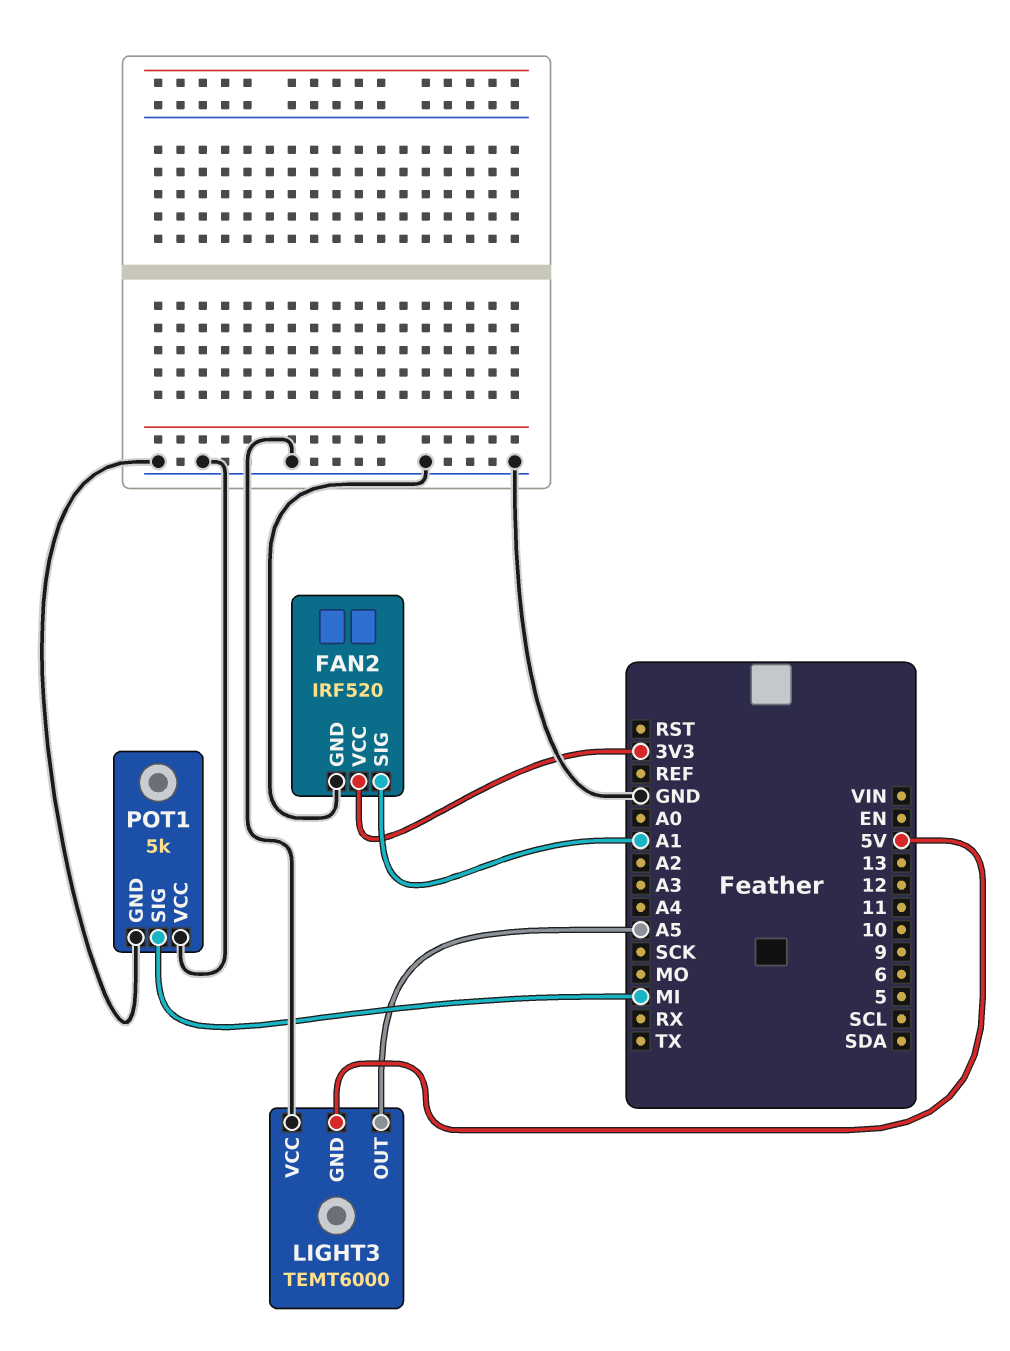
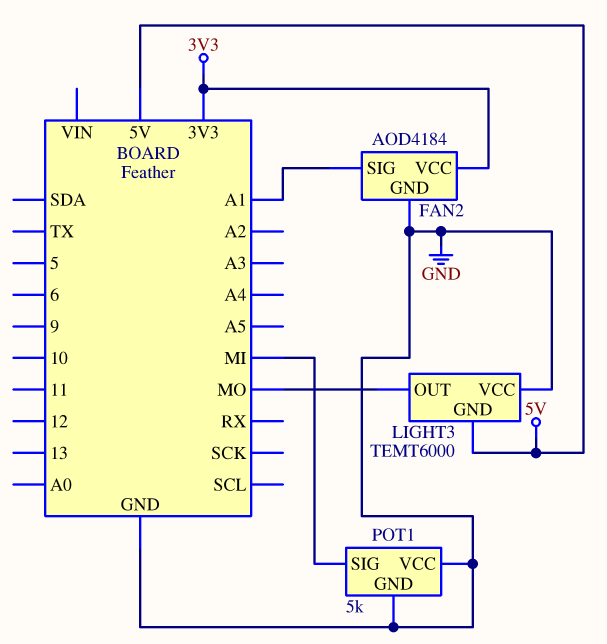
FAN2: IRF520 -> AOD4184
LIGHT3 pin OUT: A5 -> MO

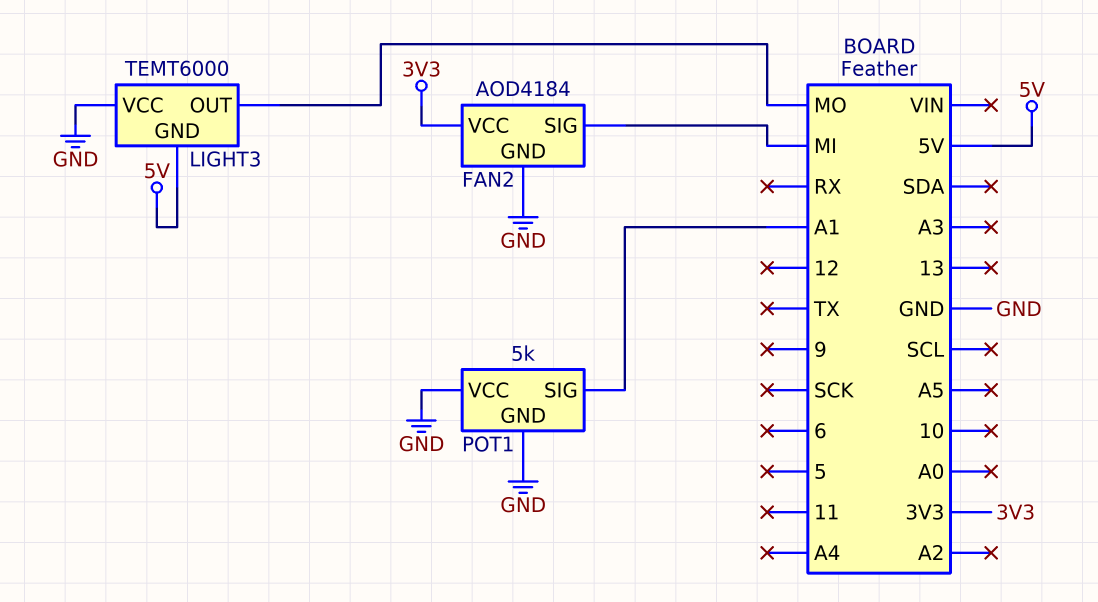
FAN2 pin SIG: A1 -> MI
POT1 pin SIG: MI -> A1

